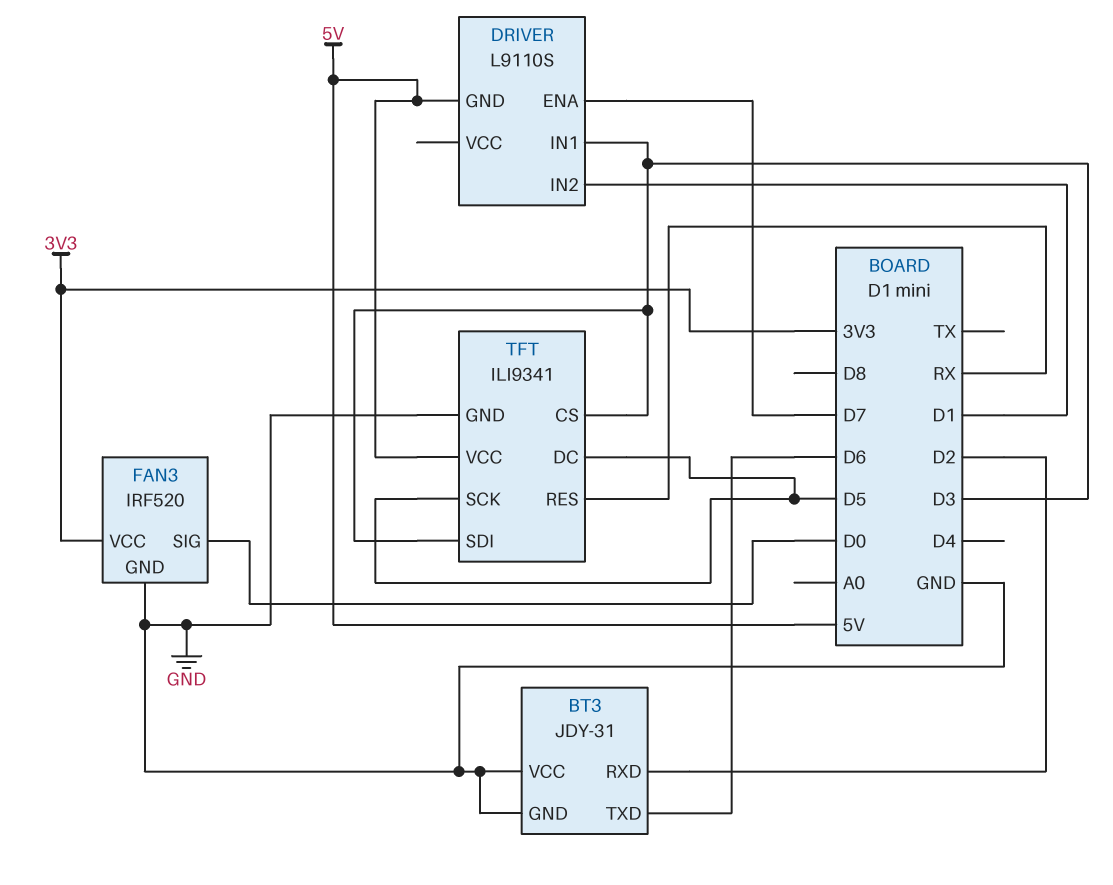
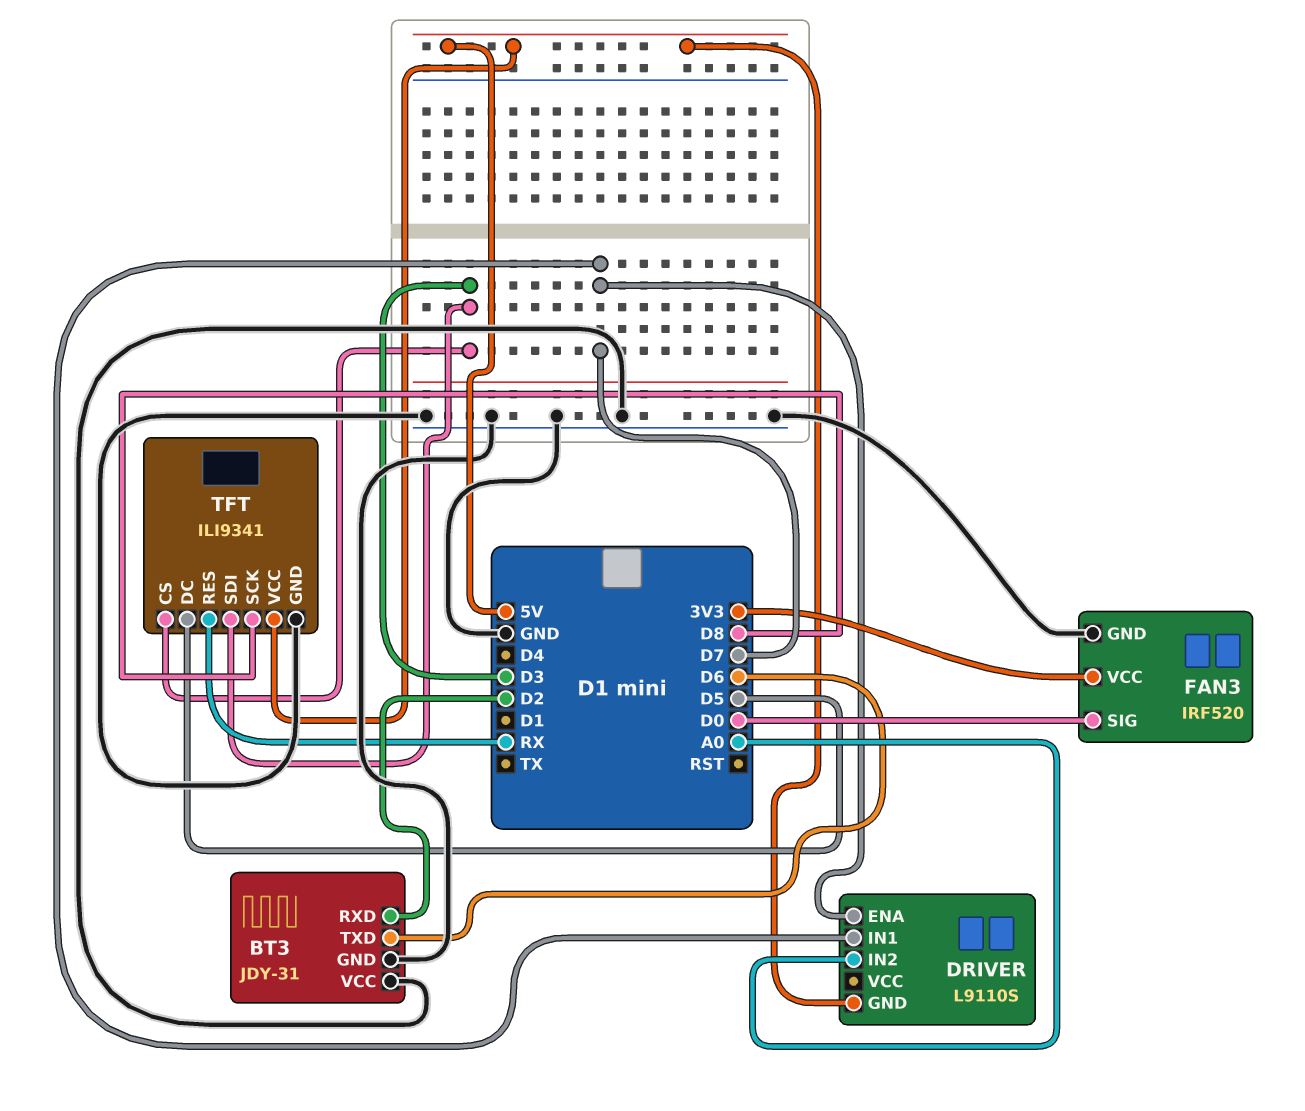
DRIVER pin IN1: D3 -> D7
DRIVER pin IN2: D1 -> A0
TFT pin SCK: D5 -> D8

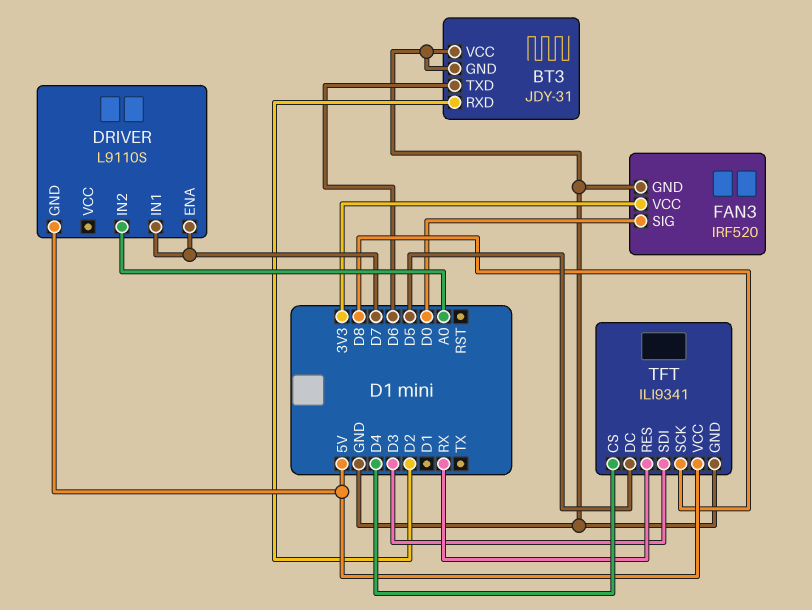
TFT pin CS: D3 -> D4

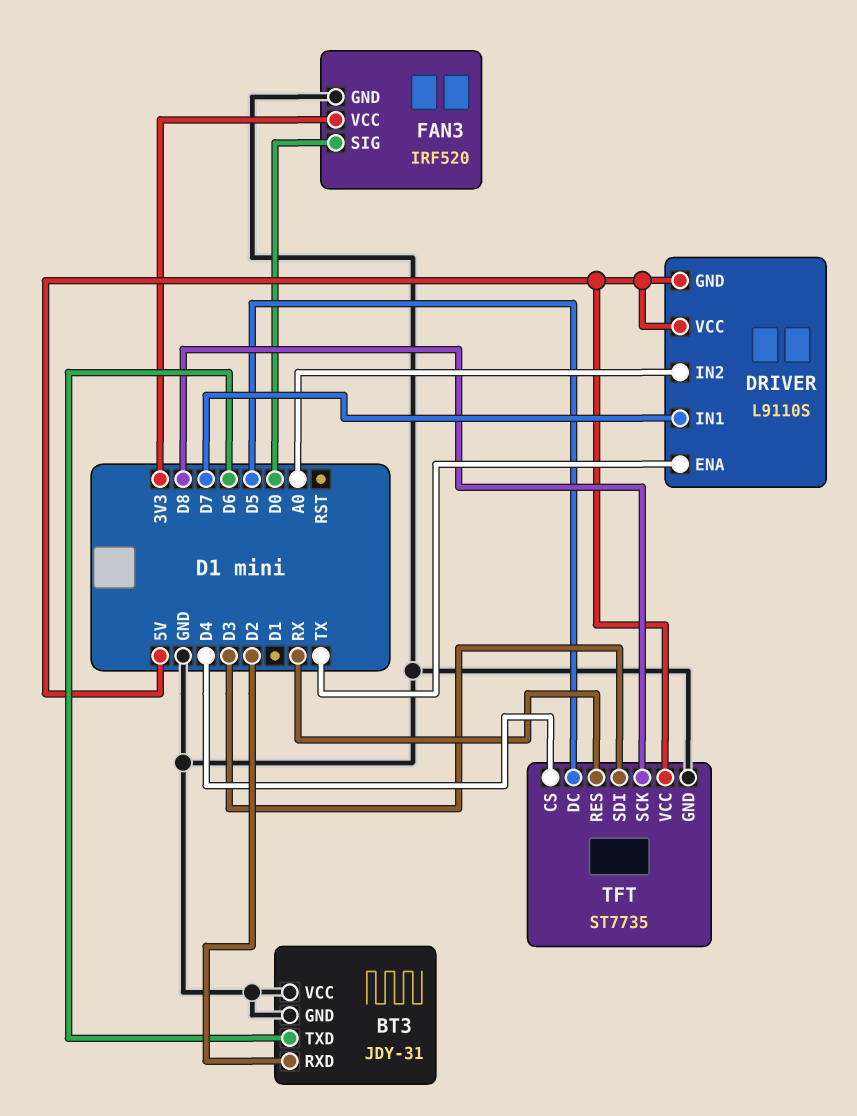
DRIVER pin ENA: D7 -> TX
DRIVER pin VCC: none -> 5V
TFT: ILI9341 -> ST7735

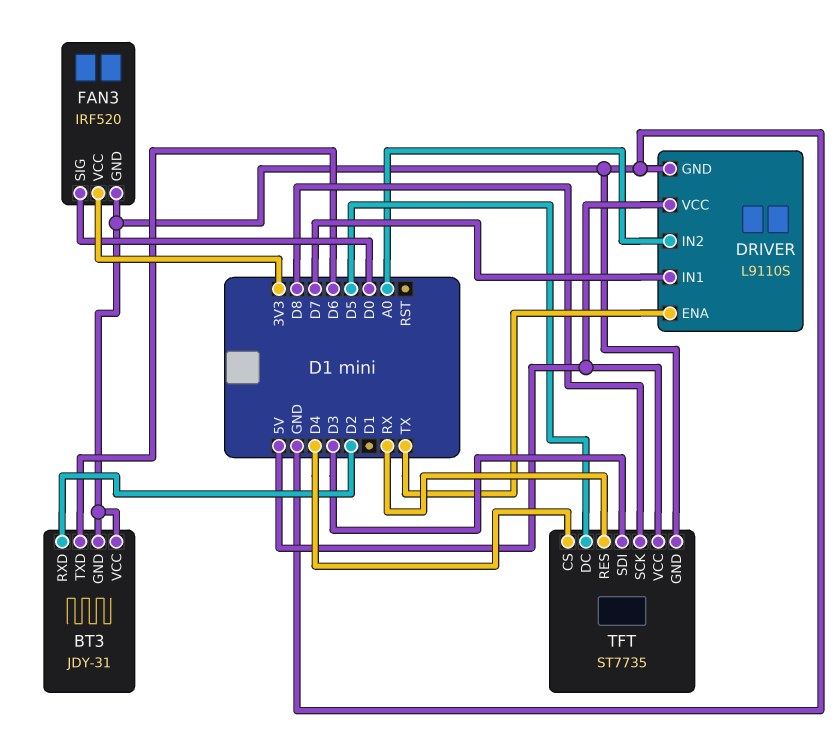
DRIVER pin GND: 5V -> GND

